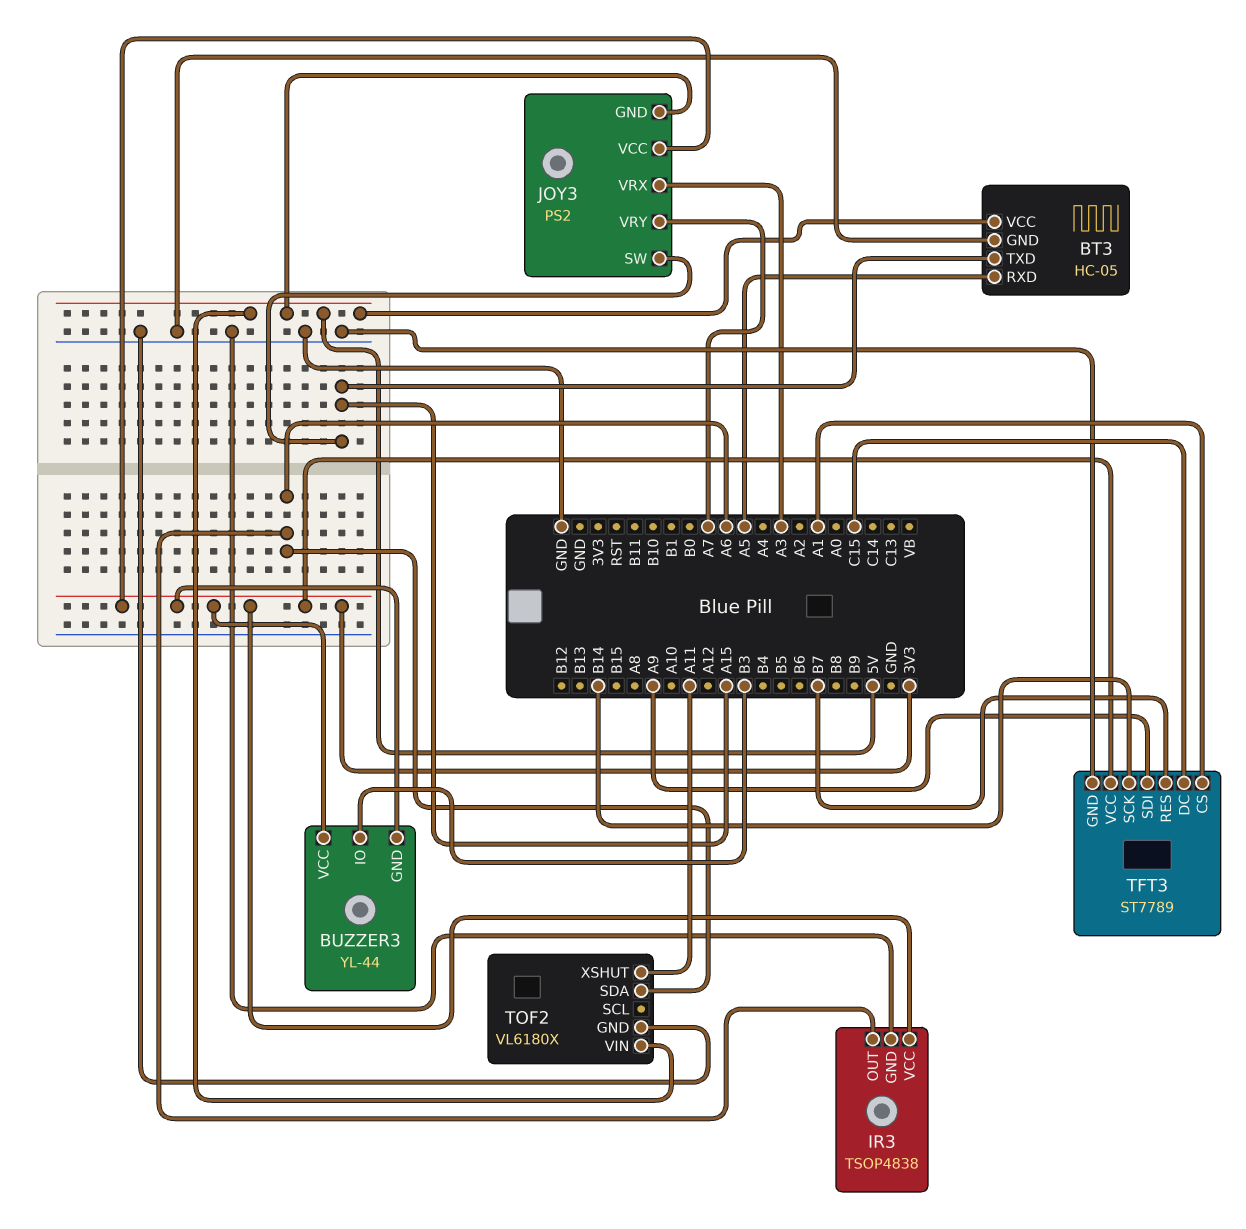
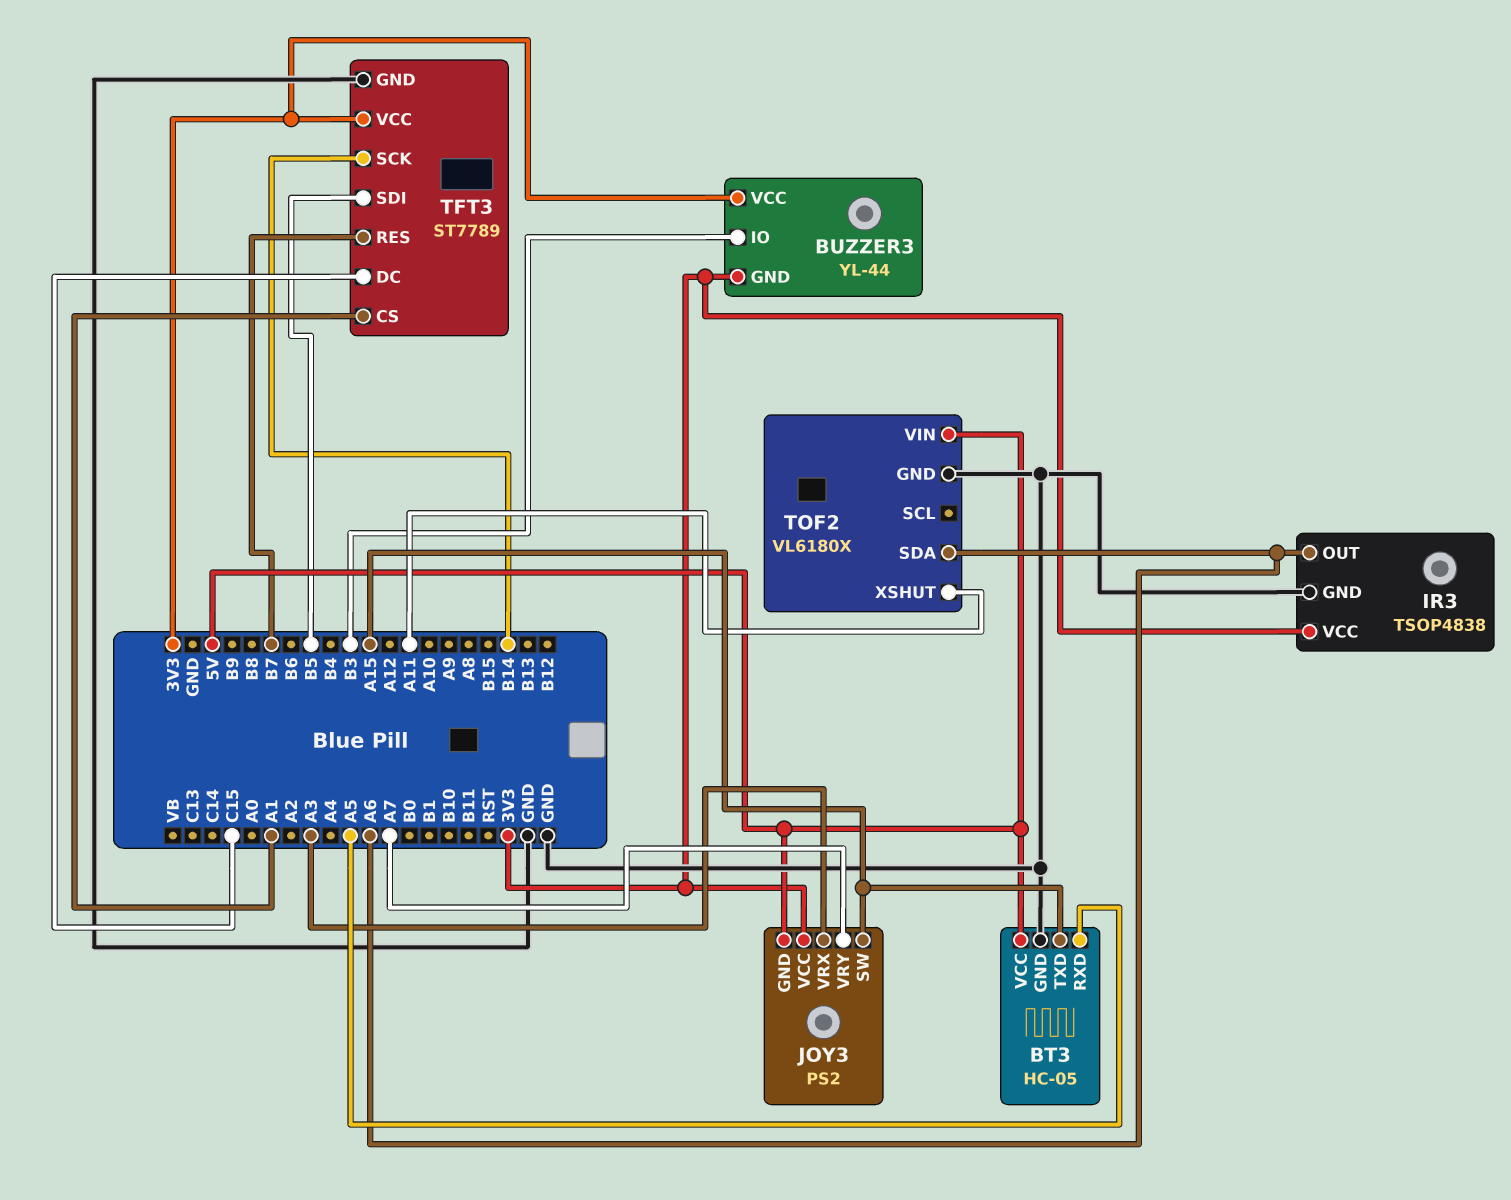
TFT3 pin SDI: A9 -> B5

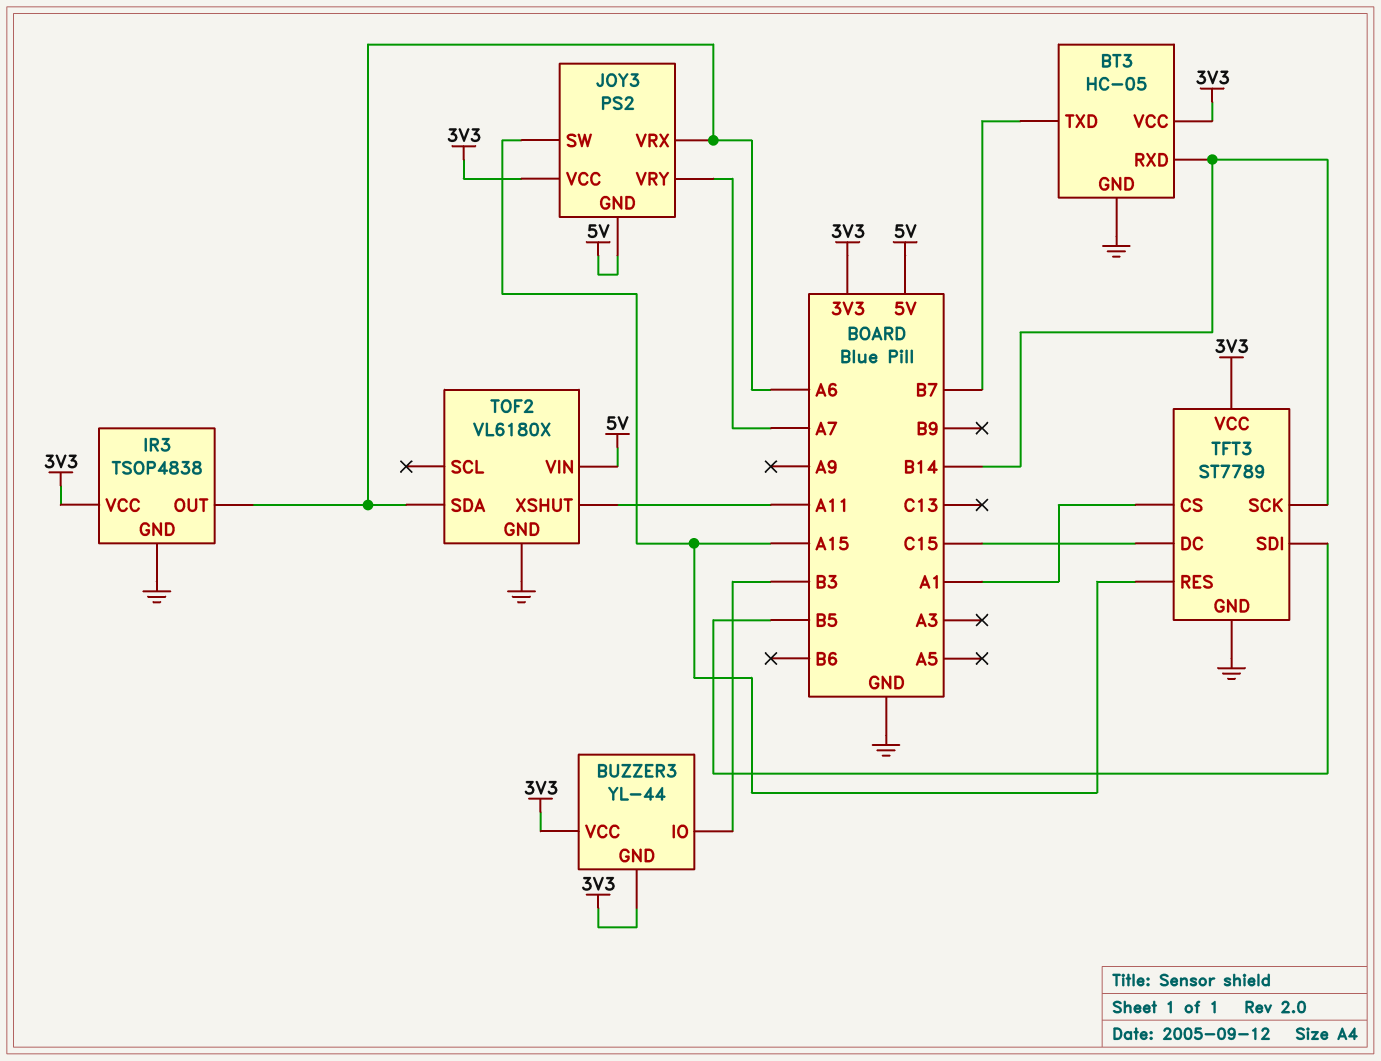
BT3 pin RXD: A5 -> B14
BT3 pin TXD: A15 -> B7
BT3 pin VCC: 5V -> 3V3
JOY3 pin VRX: A3 -> A6
TFT3 pin RES: B7 -> A15

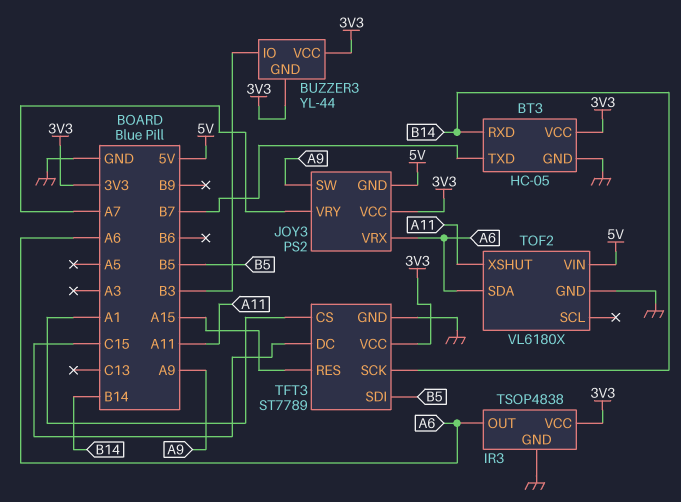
JOY3 pin SW: A15 -> A9

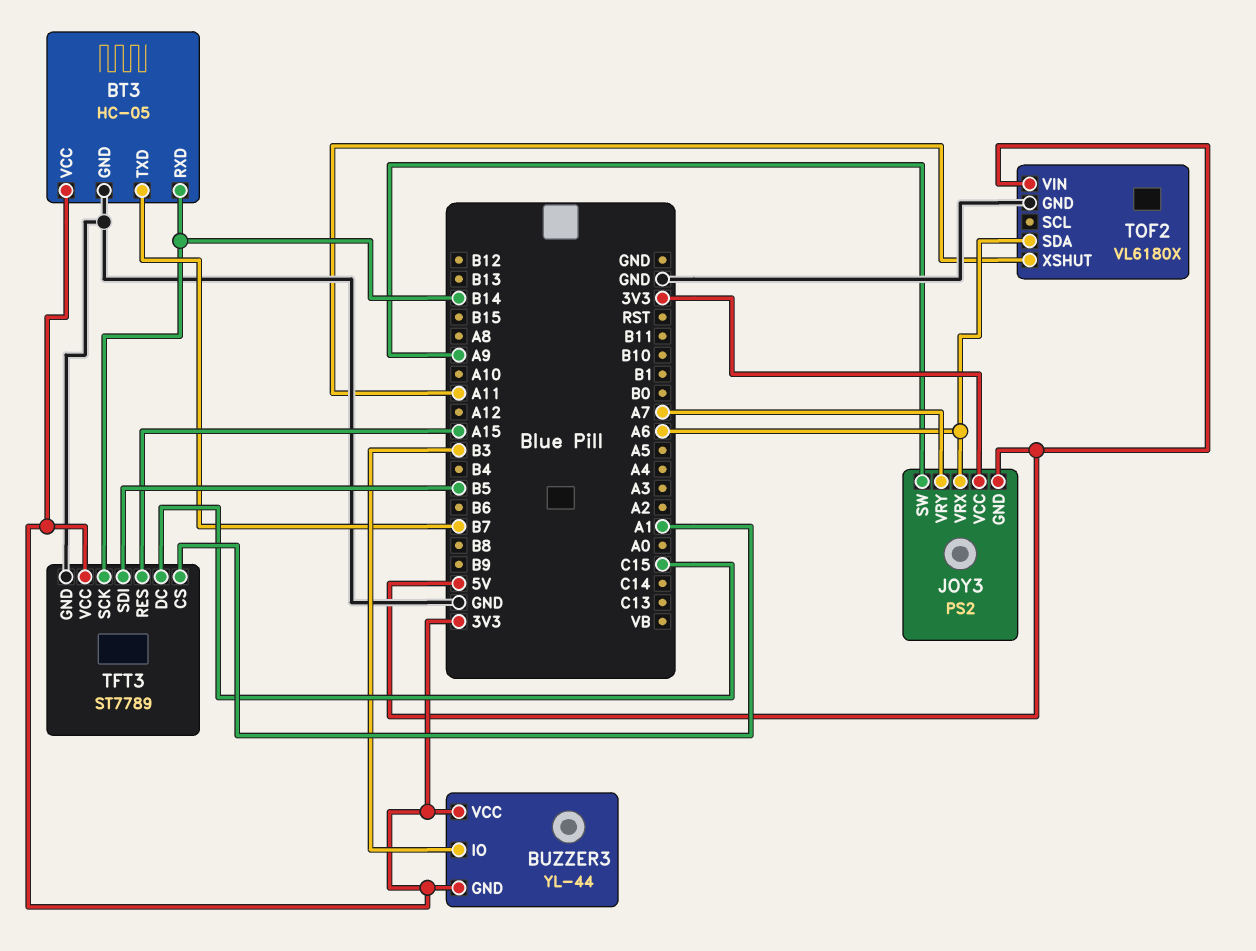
IR3: TSOP4838 -> none
IR3 pin GND: GND -> none
IR3 pin OUT: A6 -> none
IR3 pin VCC: 3V3 -> none

